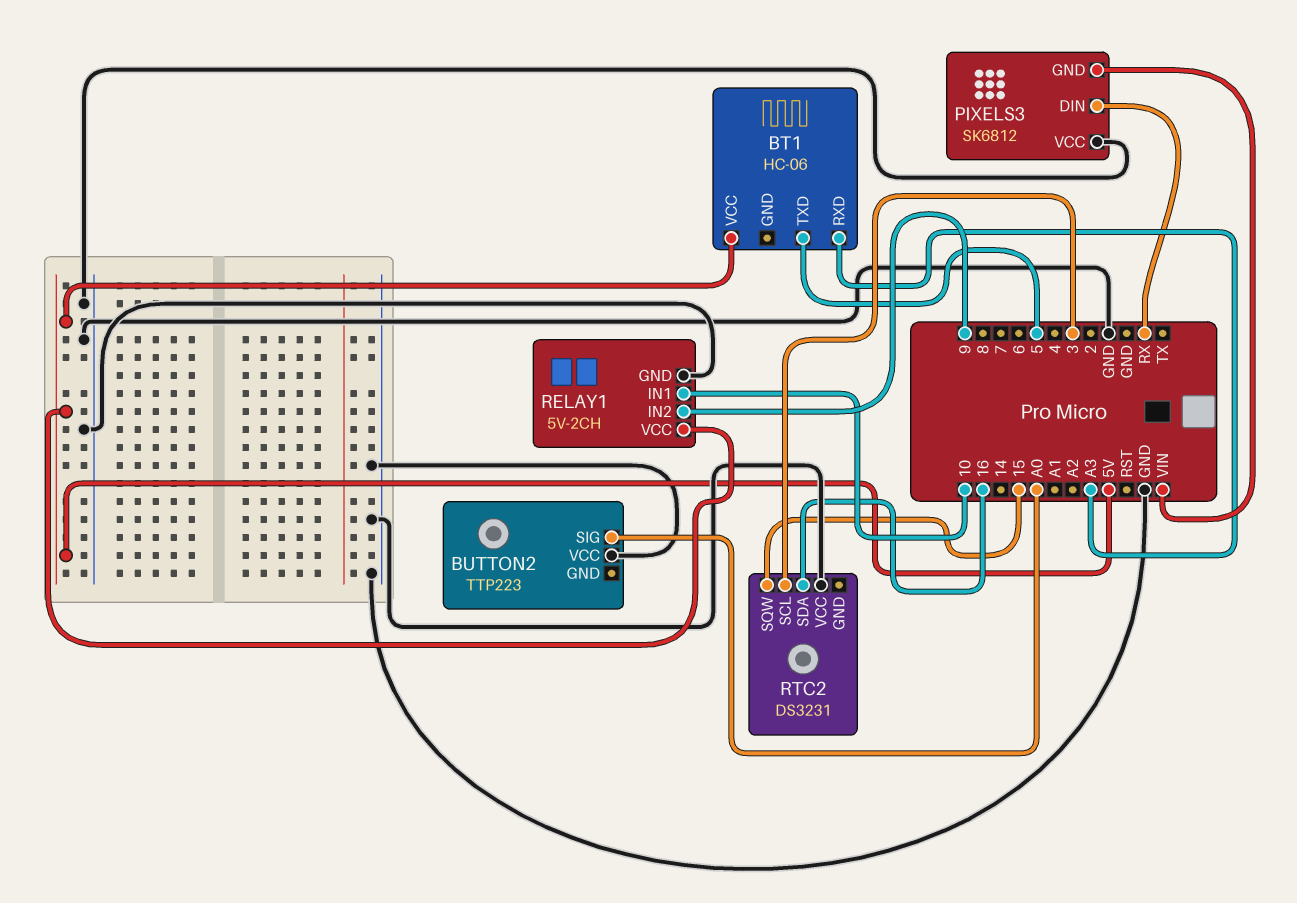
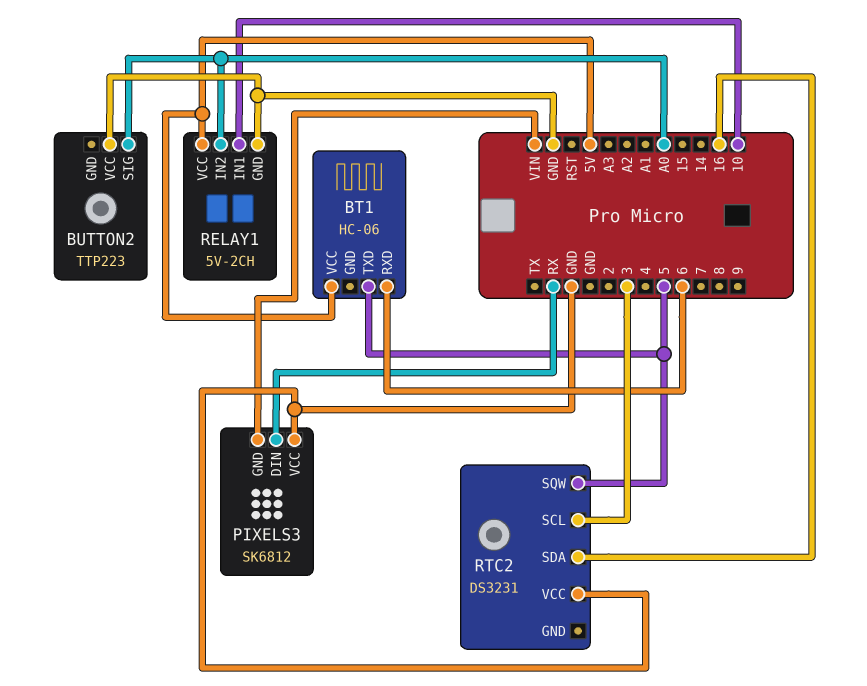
BT1 pin RXD: A3 -> 6
RELAY1 pin IN2: 9 -> A0
RTC2 pin SQW: 15 -> 5

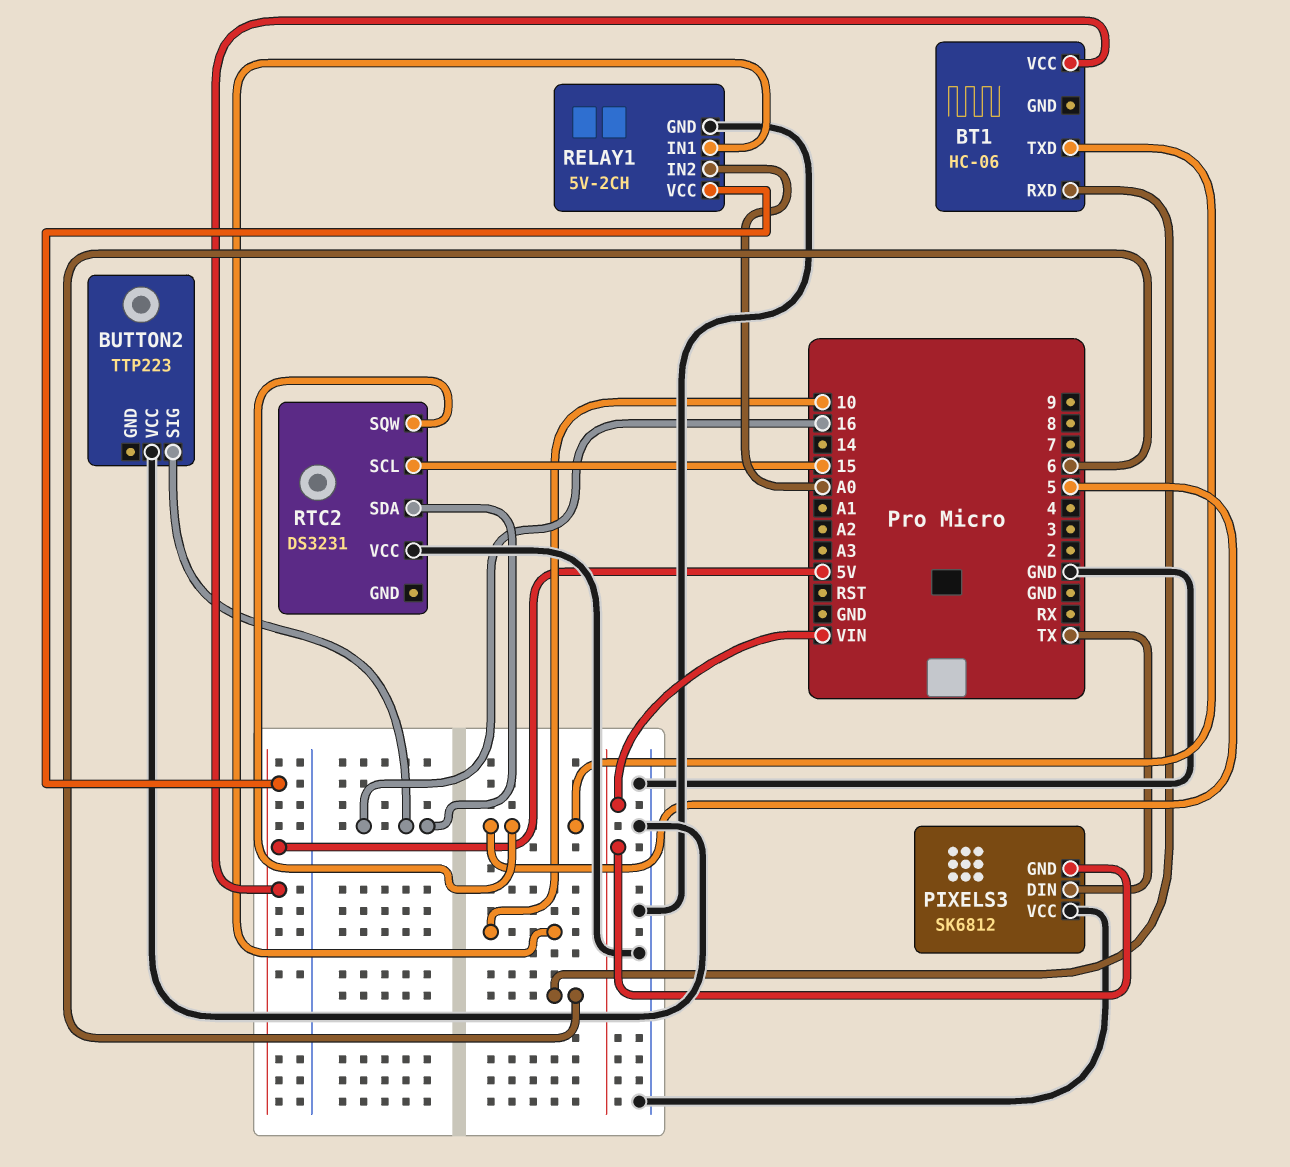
BUTTON2 pin SIG: A0 -> 16
PIXELS3 pin DIN: RX -> TX
RTC2 pin SCL: 3 -> 15

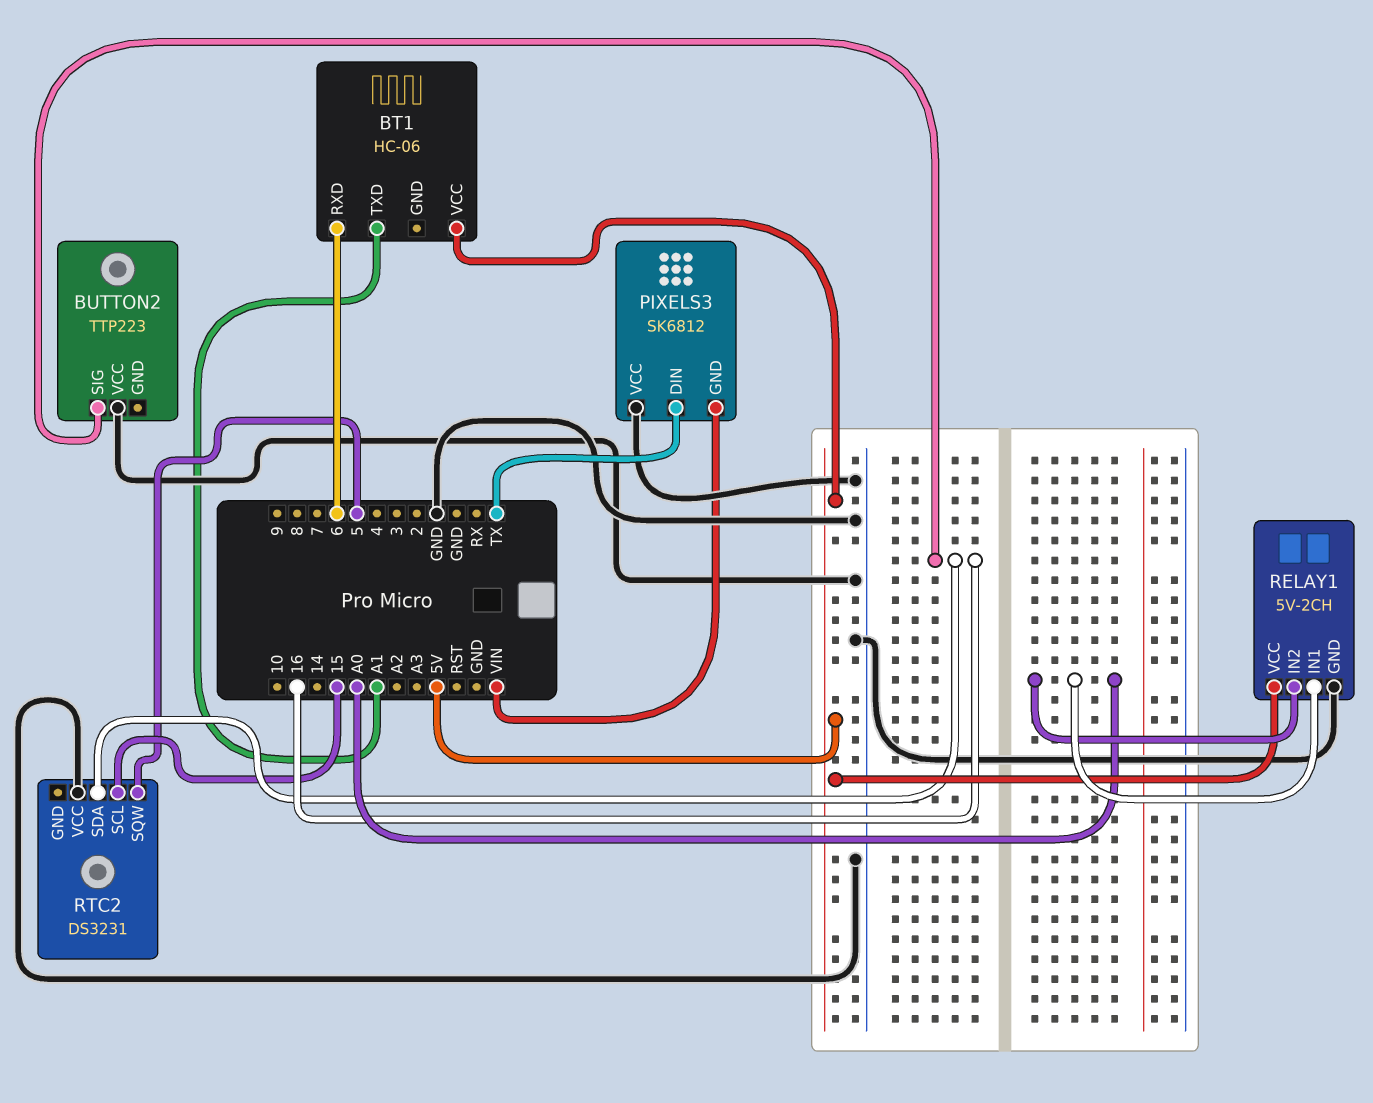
BT1 pin TXD: 5 -> A1
RELAY1 pin IN1: 10 -> A0

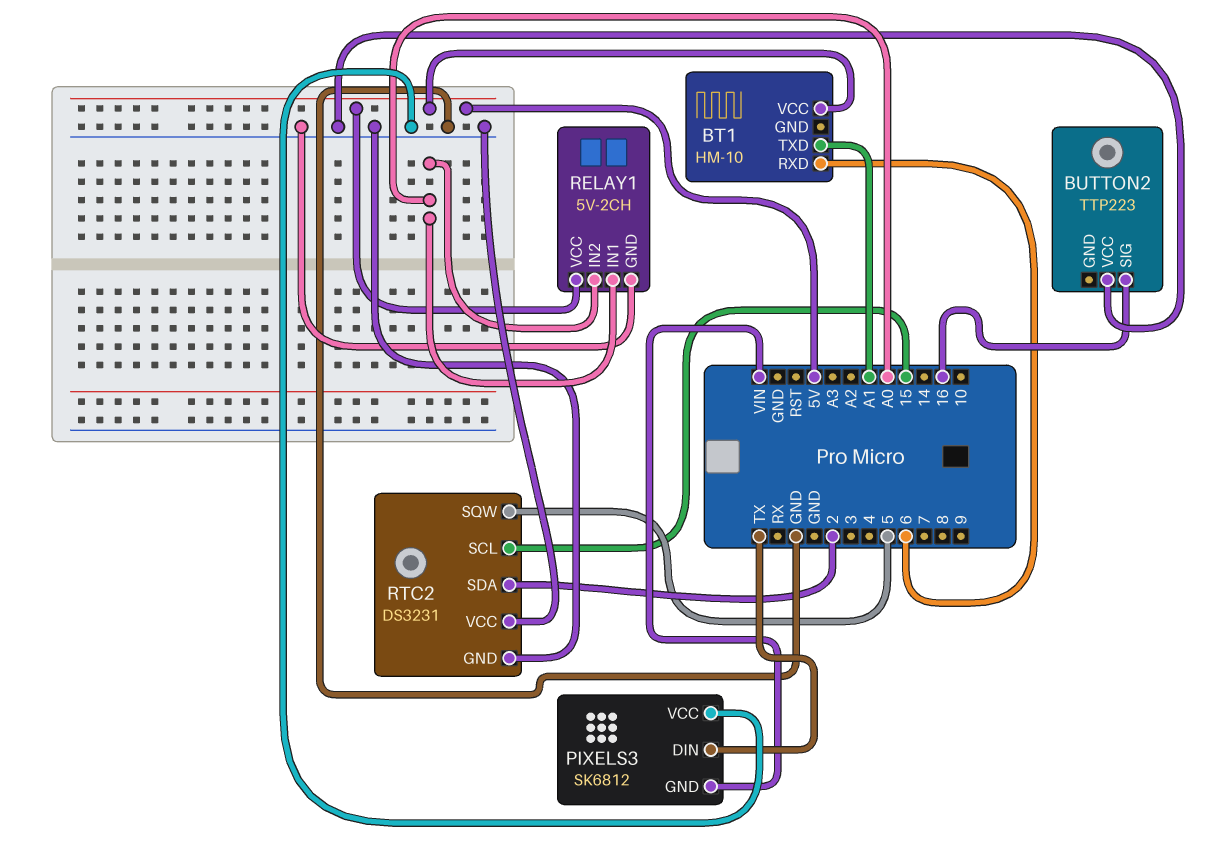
BT1: HC-06 -> HM-10
RTC2 pin GND: none -> GND
RTC2 pin SDA: 16 -> 2

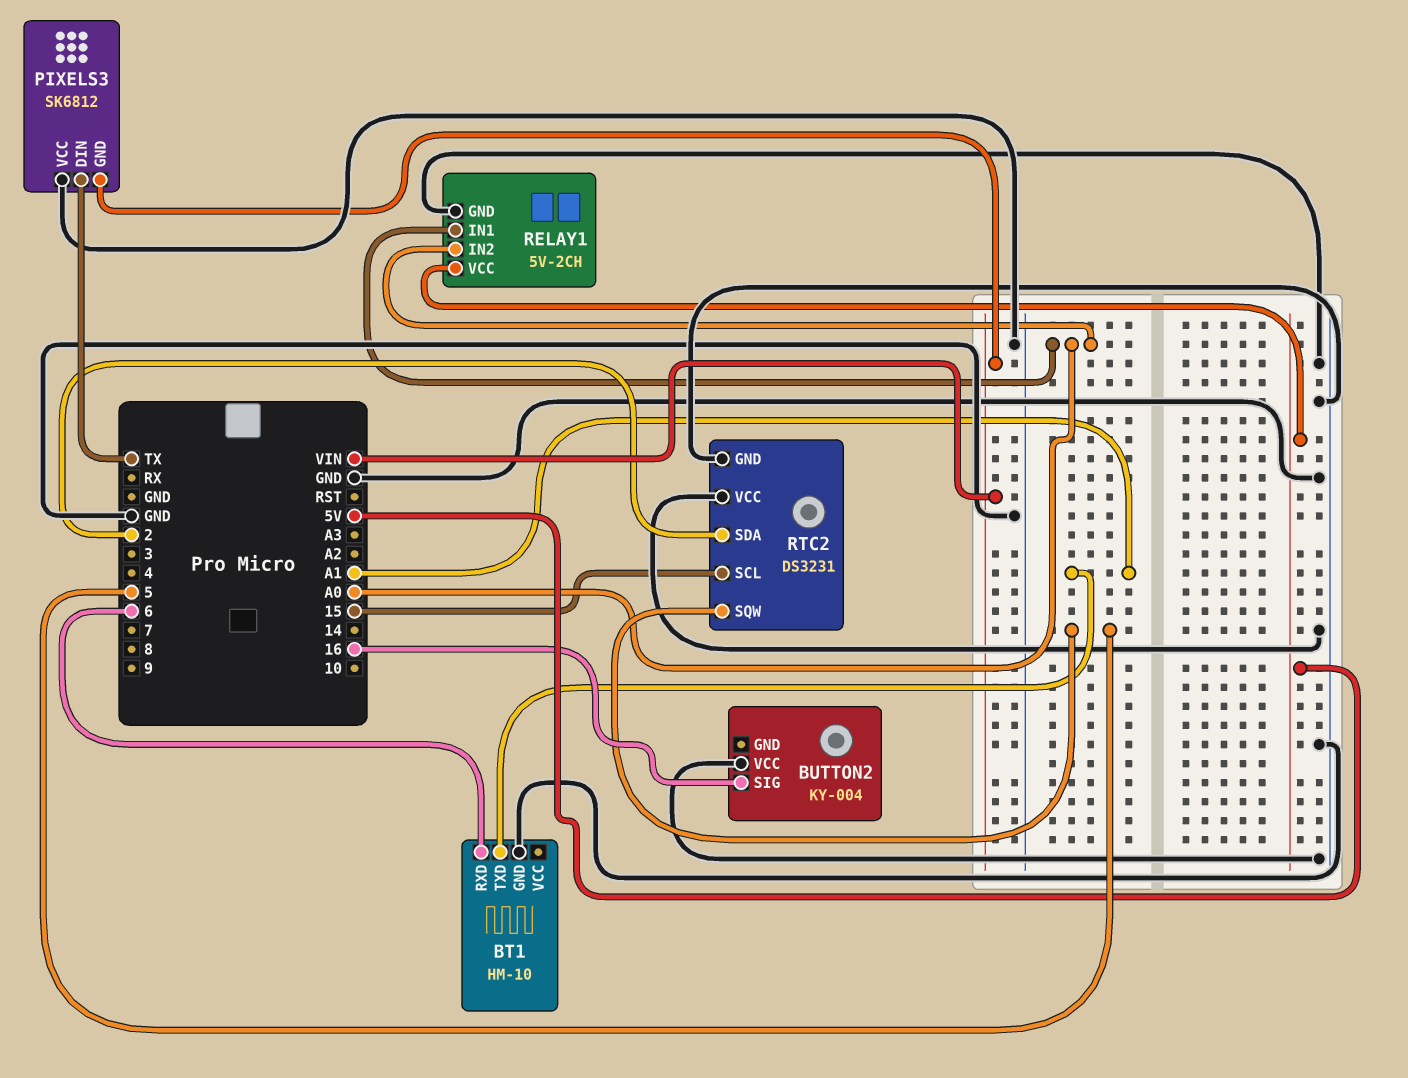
BT1 pin GND: none -> GND
BT1 pin VCC: 5V -> none
BUTTON2: TTP223 -> KY-004

